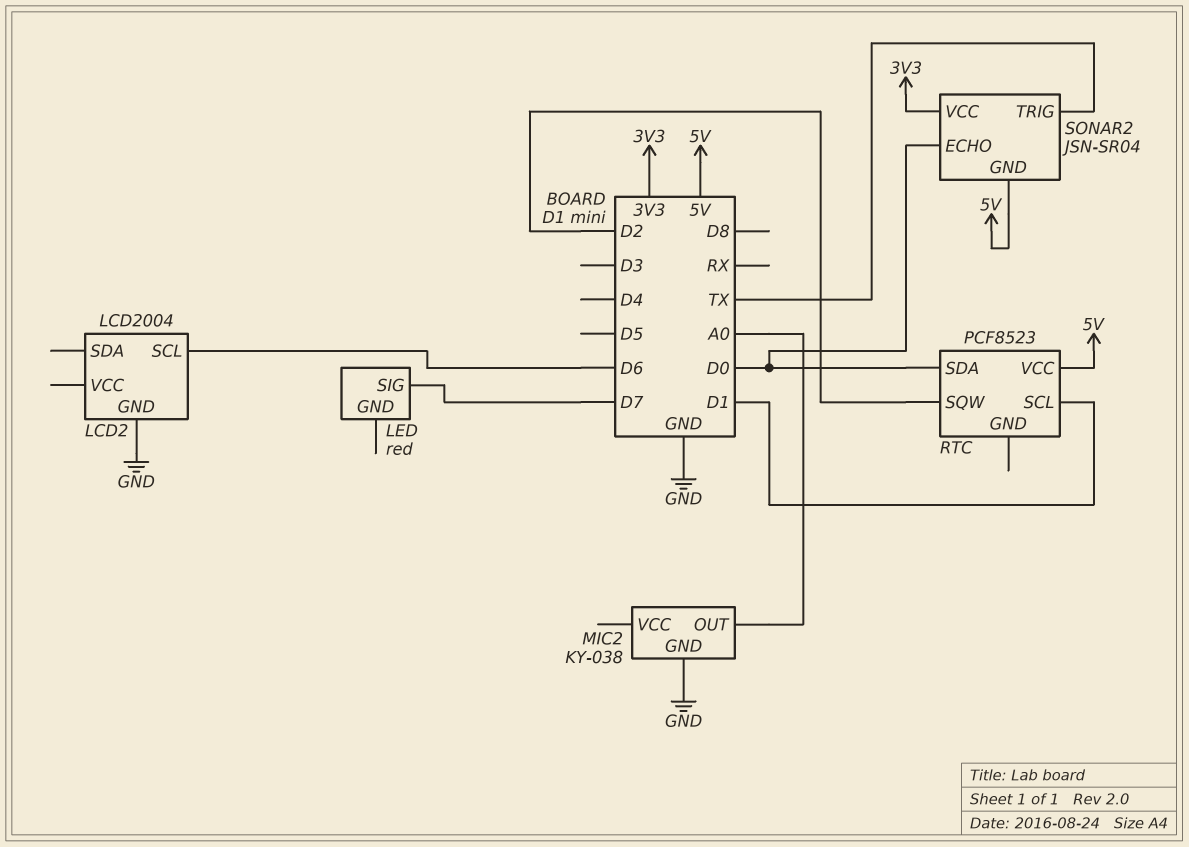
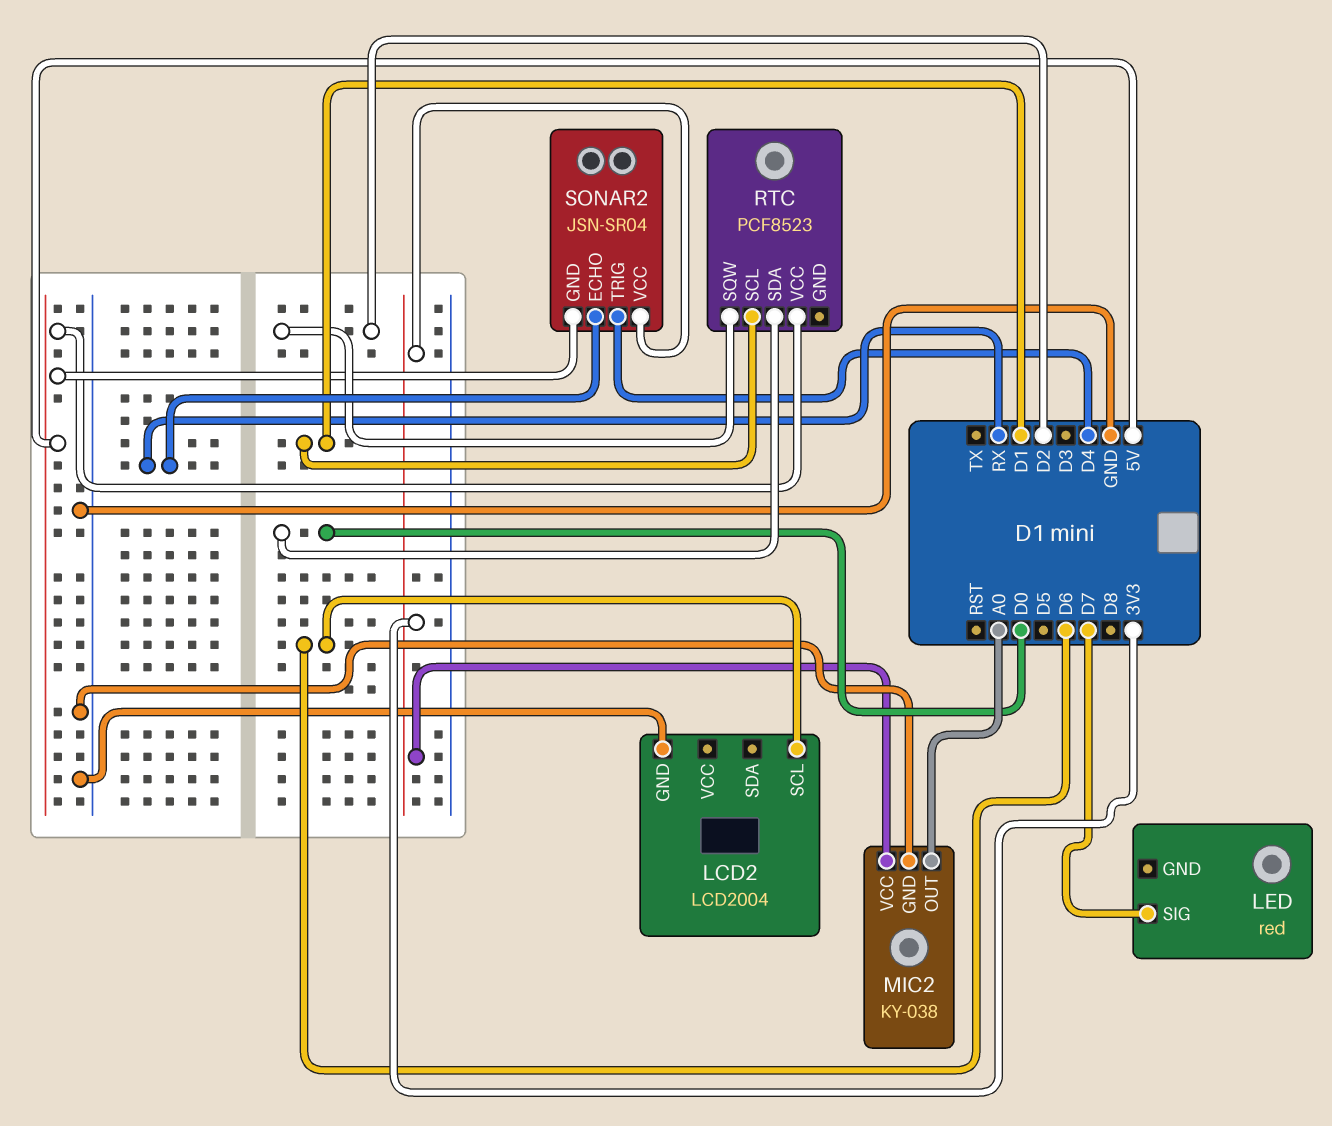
MIC2 pin VCC: none -> 3V3
SONAR2 pin ECHO: D0 -> RX
SONAR2 pin TRIG: TX -> D4

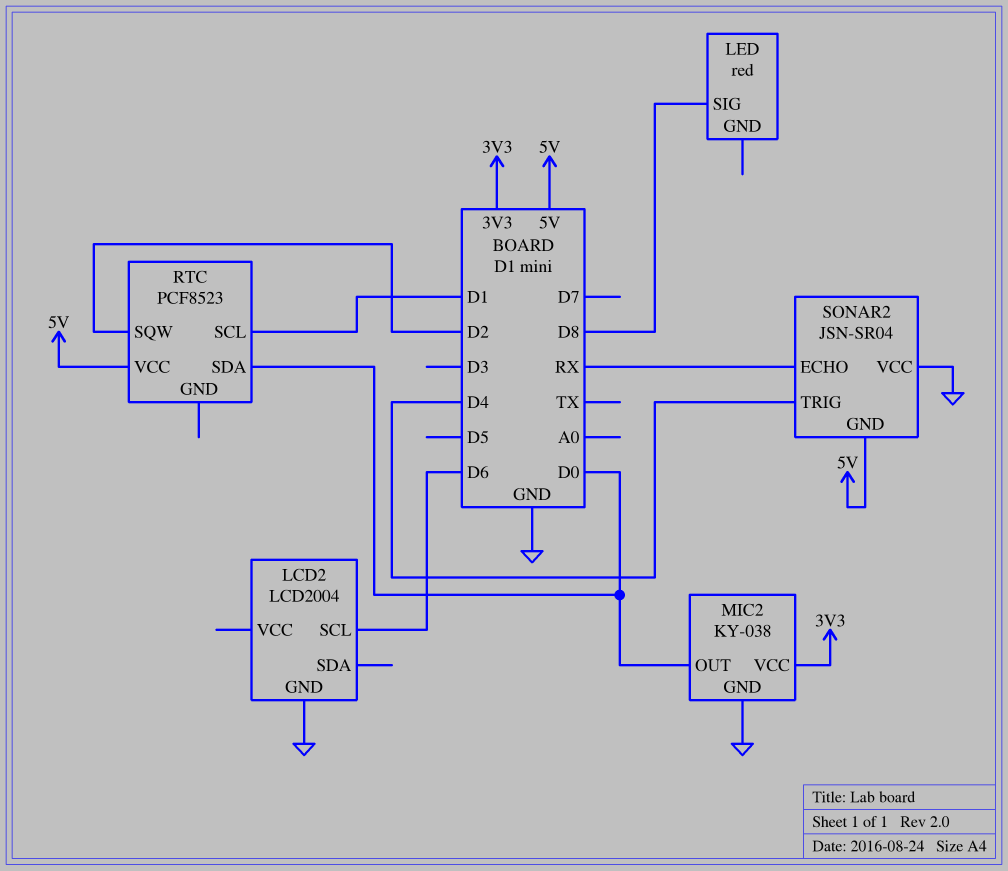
LED pin SIG: D7 -> D8
MIC2 pin OUT: A0 -> D0
SONAR2 pin VCC: 3V3 -> GND

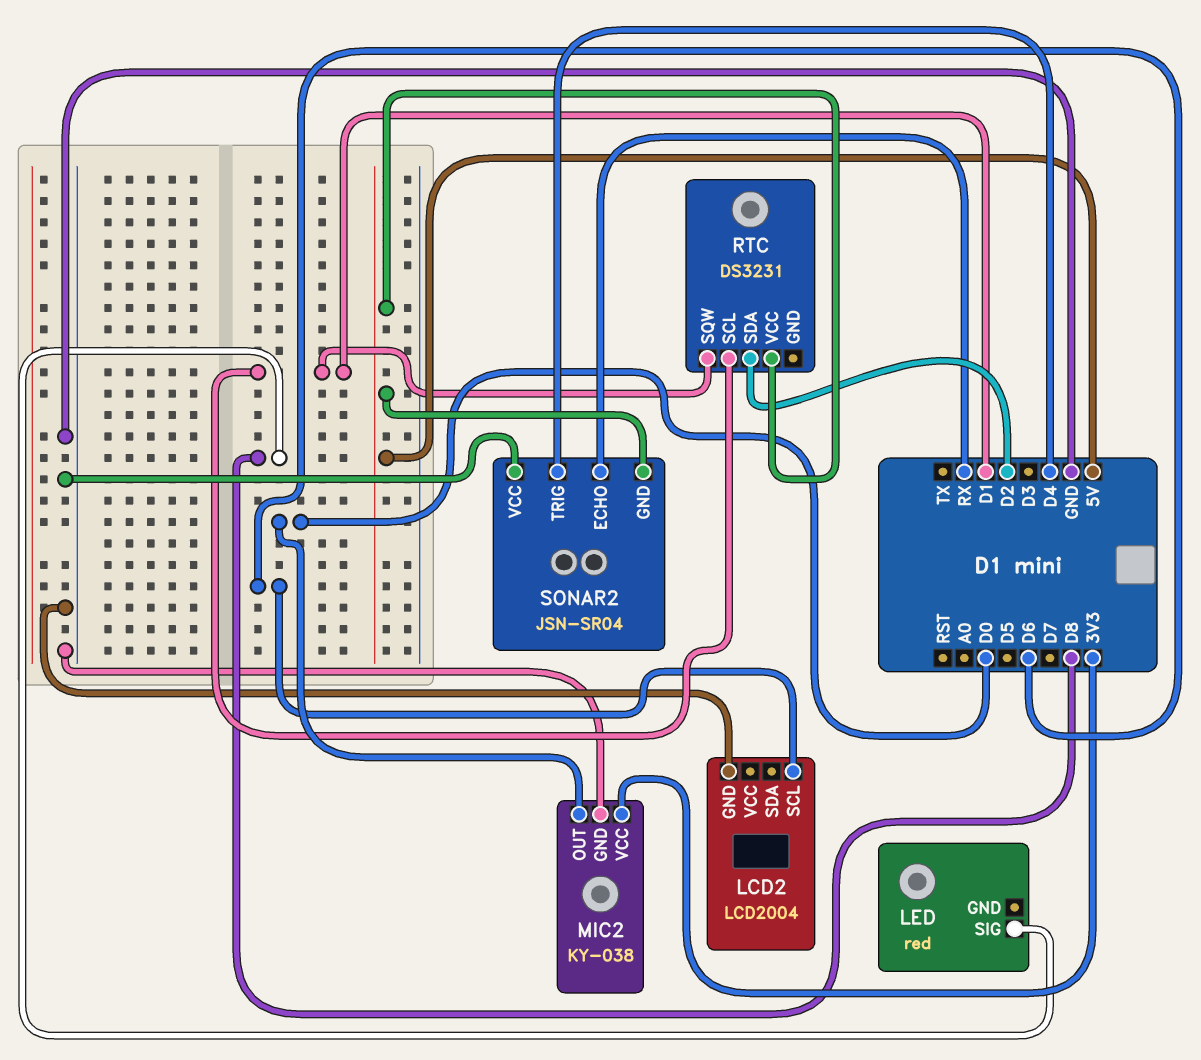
RTC: PCF8523 -> DS3231
RTC pin SDA: D0 -> D2
RTC pin SQW: D2 -> D1

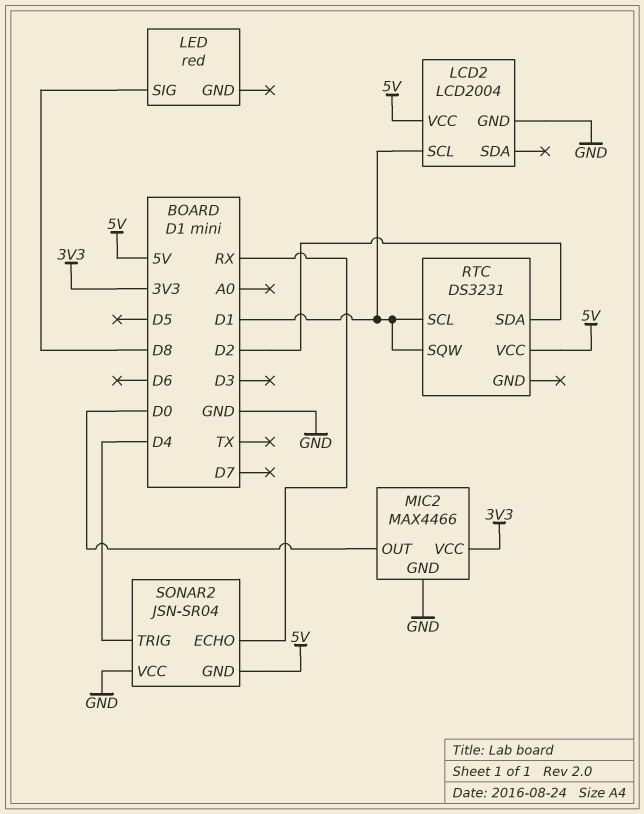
LCD2 pin SCL: D6 -> D1
LCD2 pin VCC: none -> 5V
MIC2: KY-038 -> MAX4466

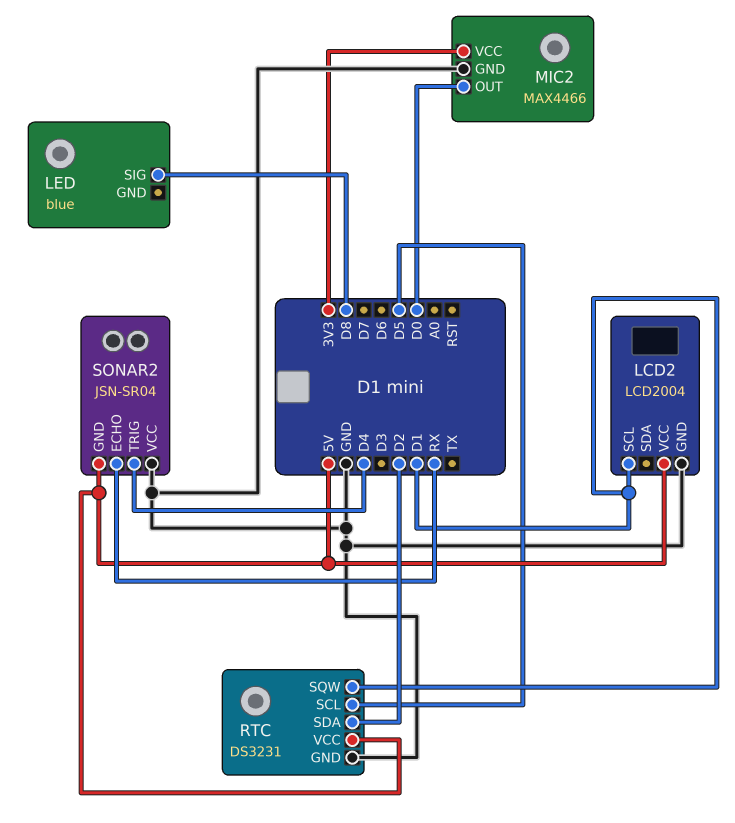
LED: red -> blue
RTC pin GND: none -> GND
RTC pin SCL: D1 -> D5

